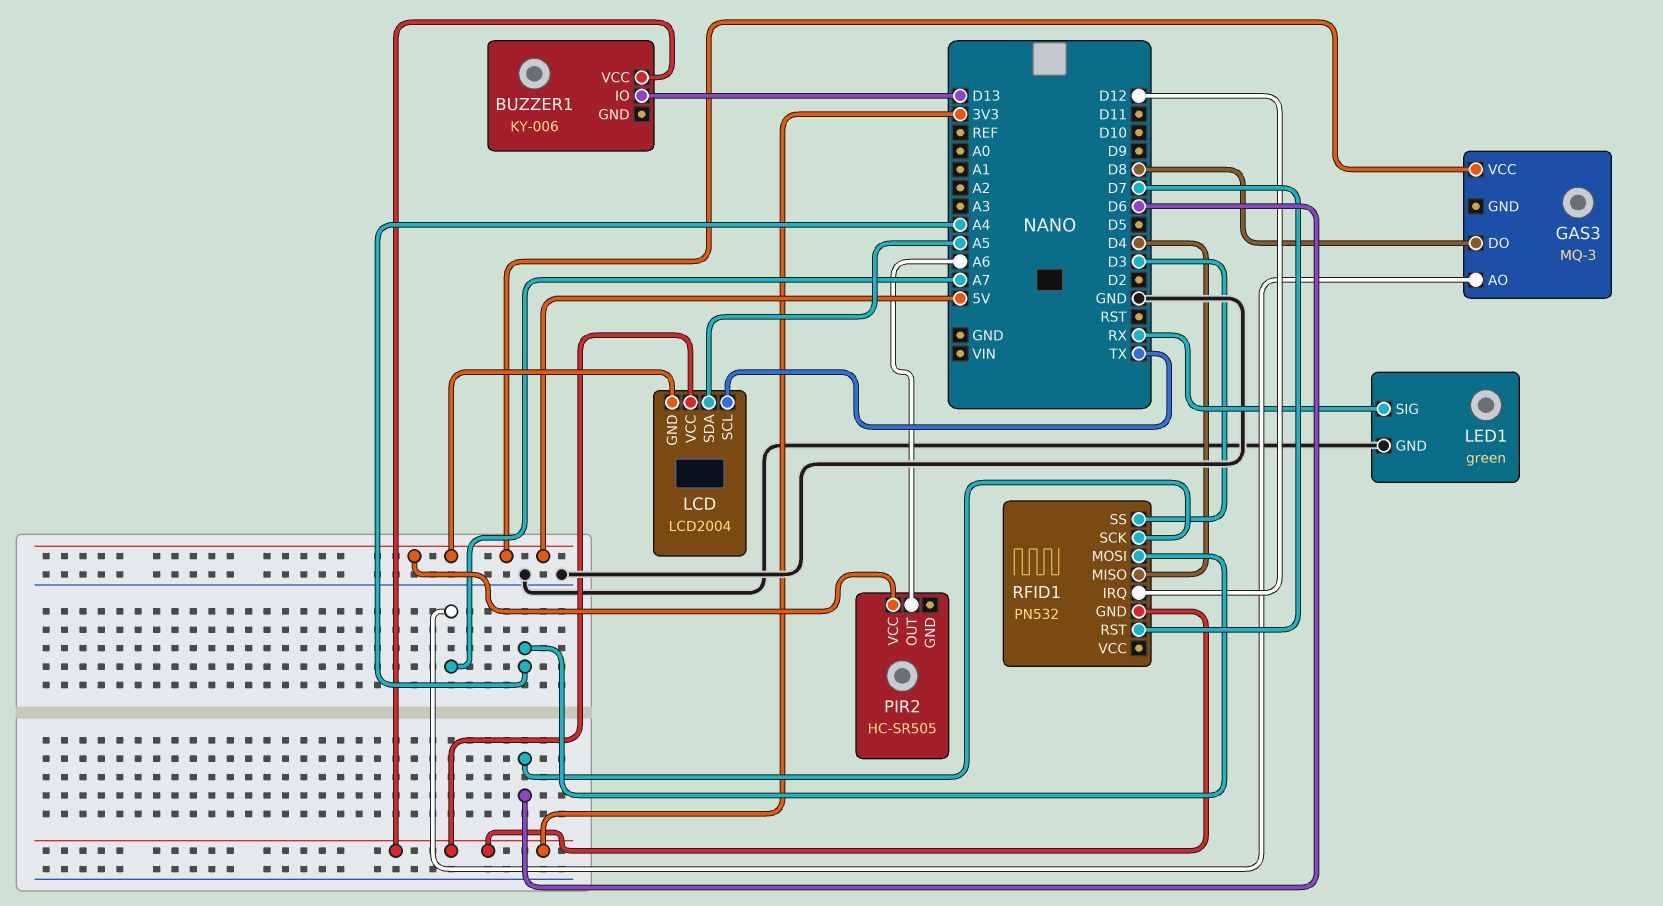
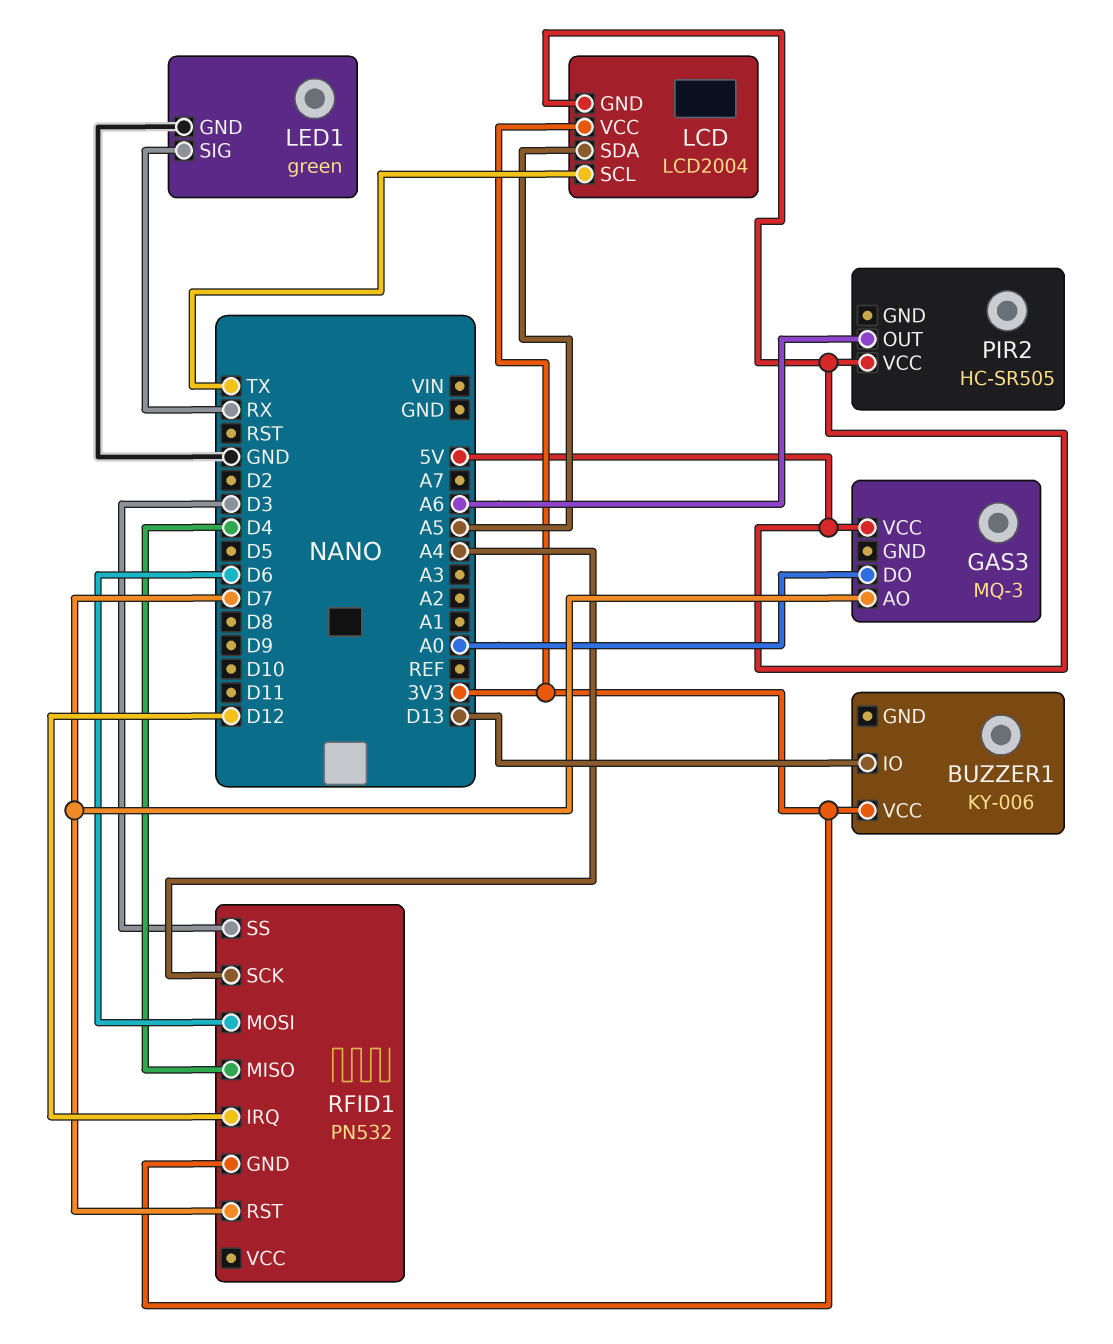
GAS3 pin AO: A7 -> D7
GAS3 pin DO: D8 -> A0
RFID1 pin MOSI: A4 -> D6
RFID1 pin SCK: D6 -> A4

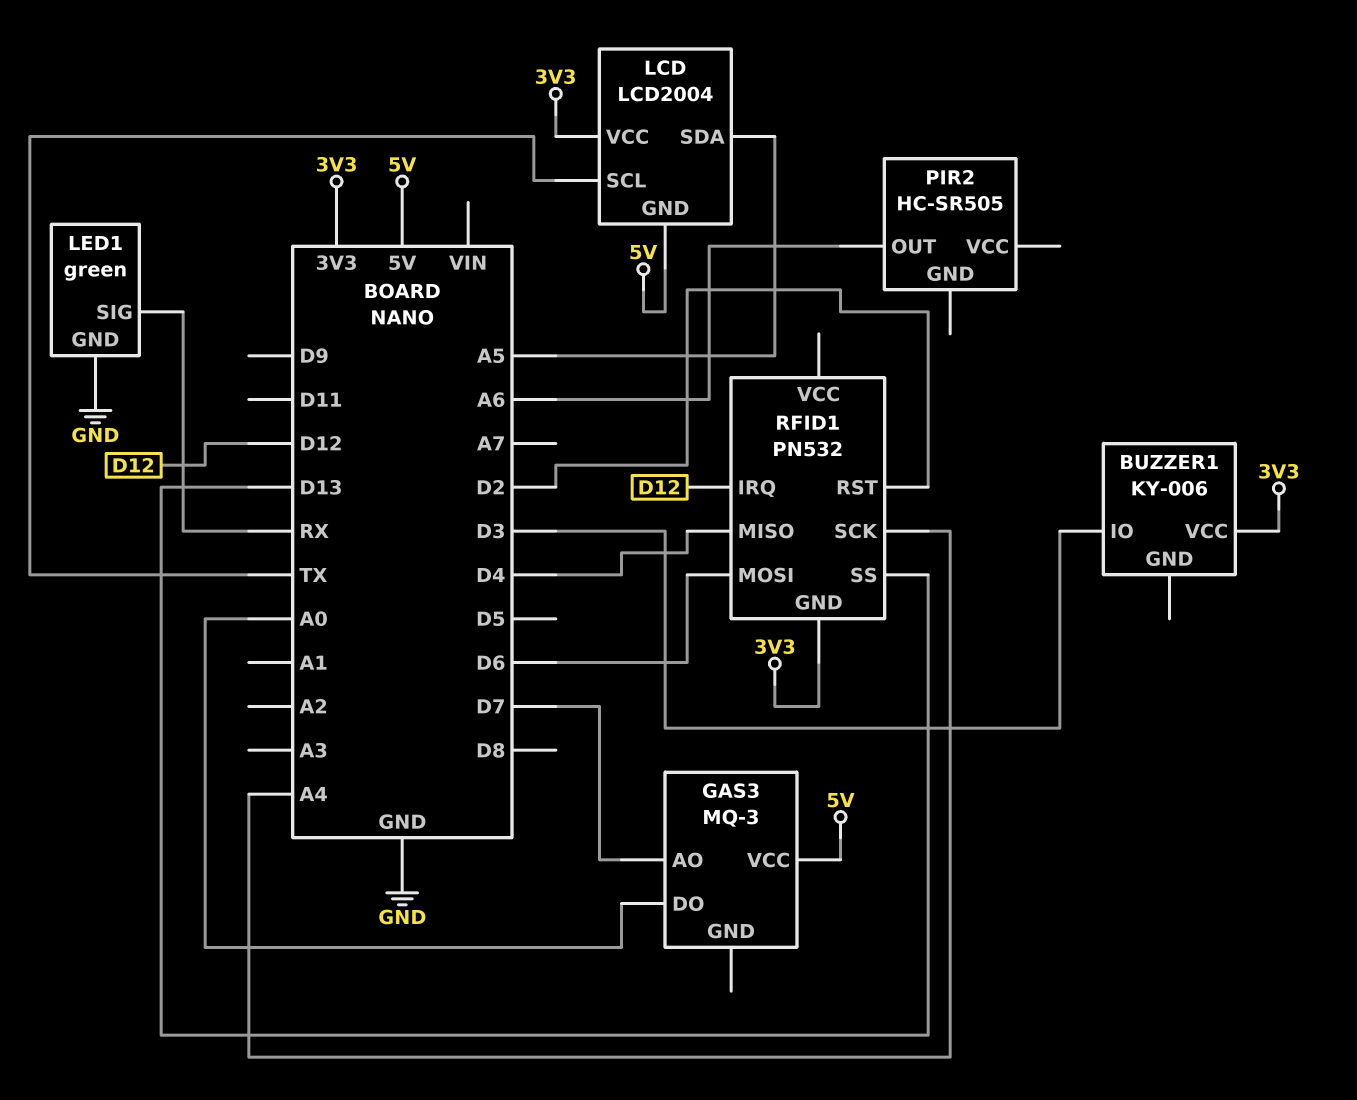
BUZZER1 pin IO: D13 -> D3
PIR2 pin VCC: 5V -> none
RFID1 pin RST: D7 -> D2
RFID1 pin SS: D3 -> D13

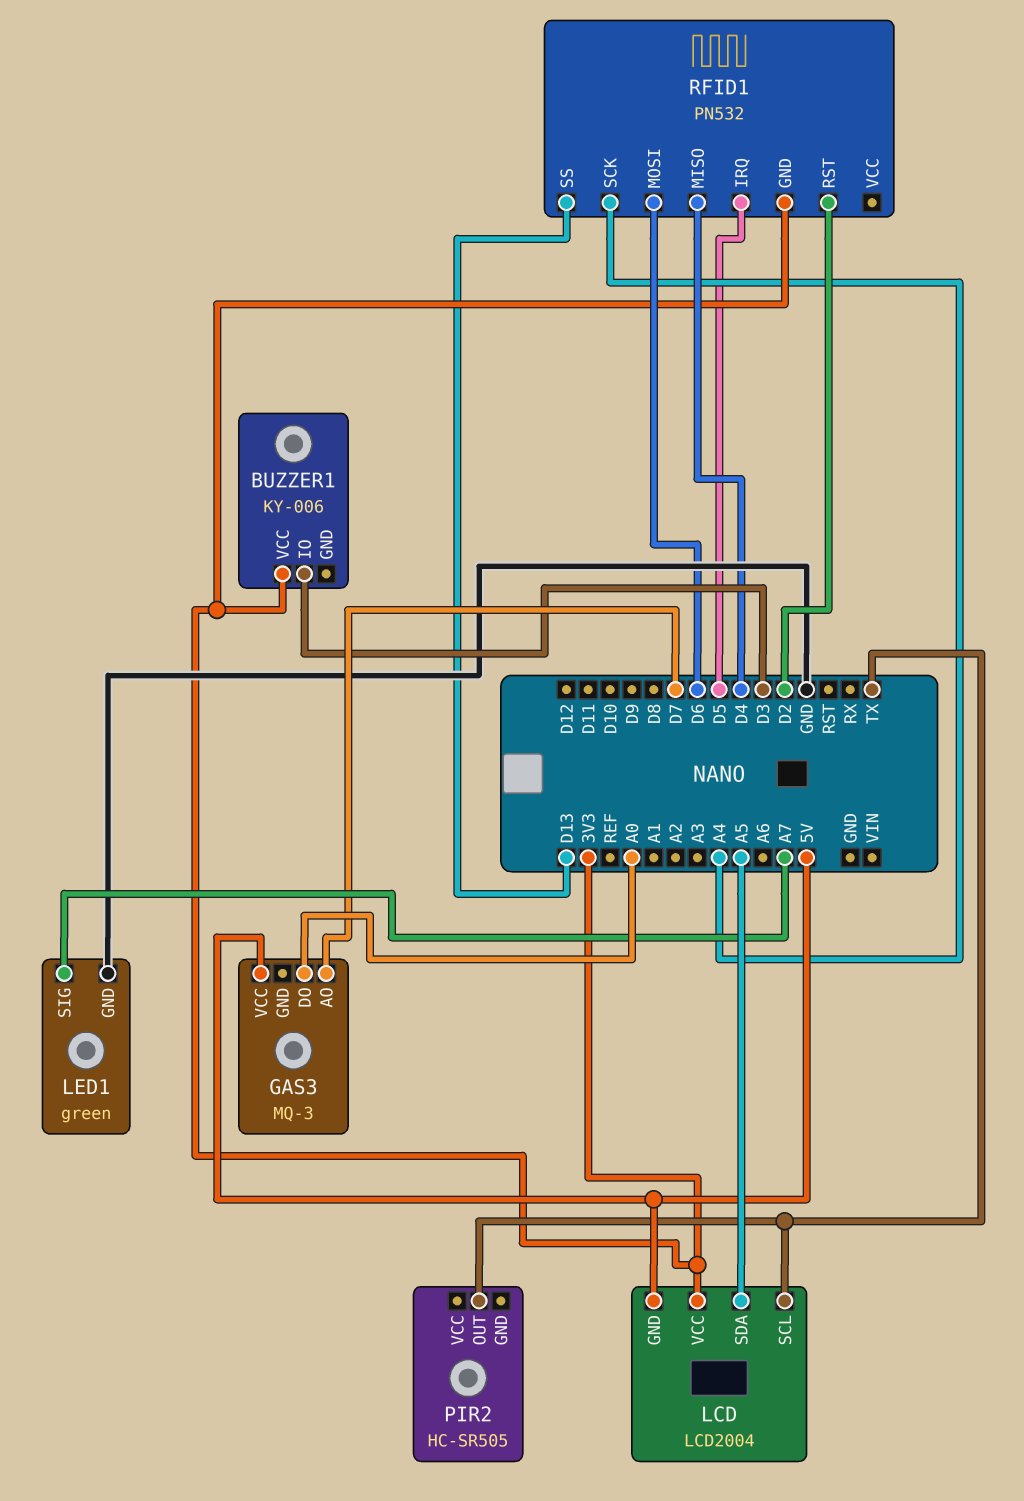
LED1 pin SIG: RX -> A7
PIR2 pin OUT: A6 -> TX
RFID1 pin IRQ: D12 -> D5

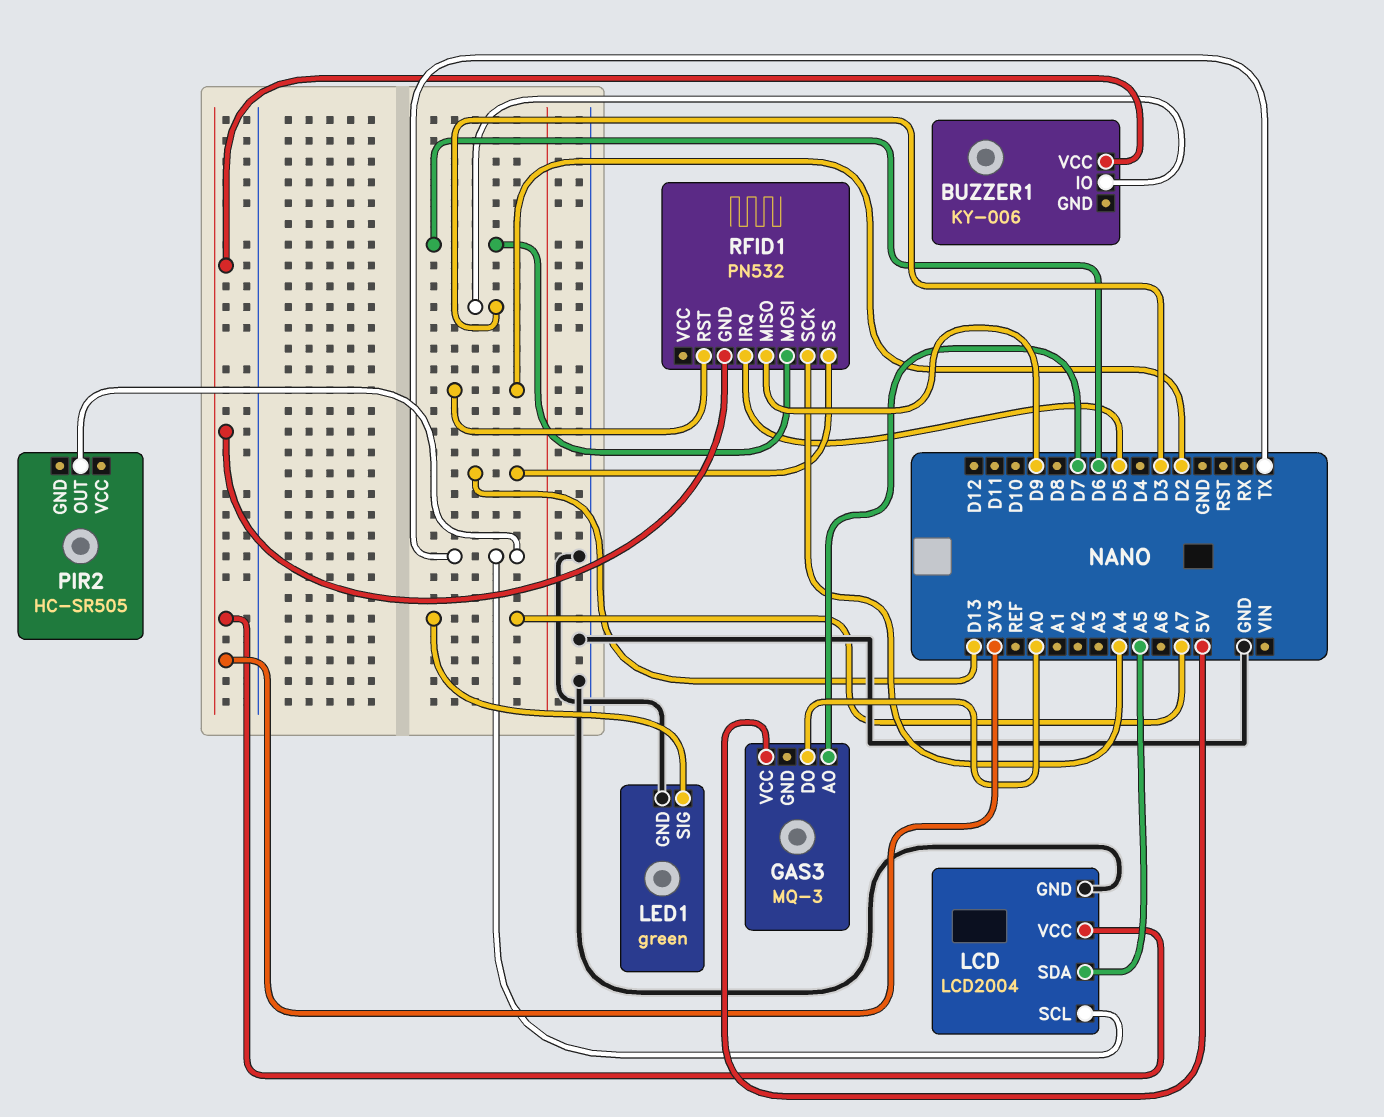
LCD pin GND: 5V -> GND
RFID1 pin MISO: D4 -> D9

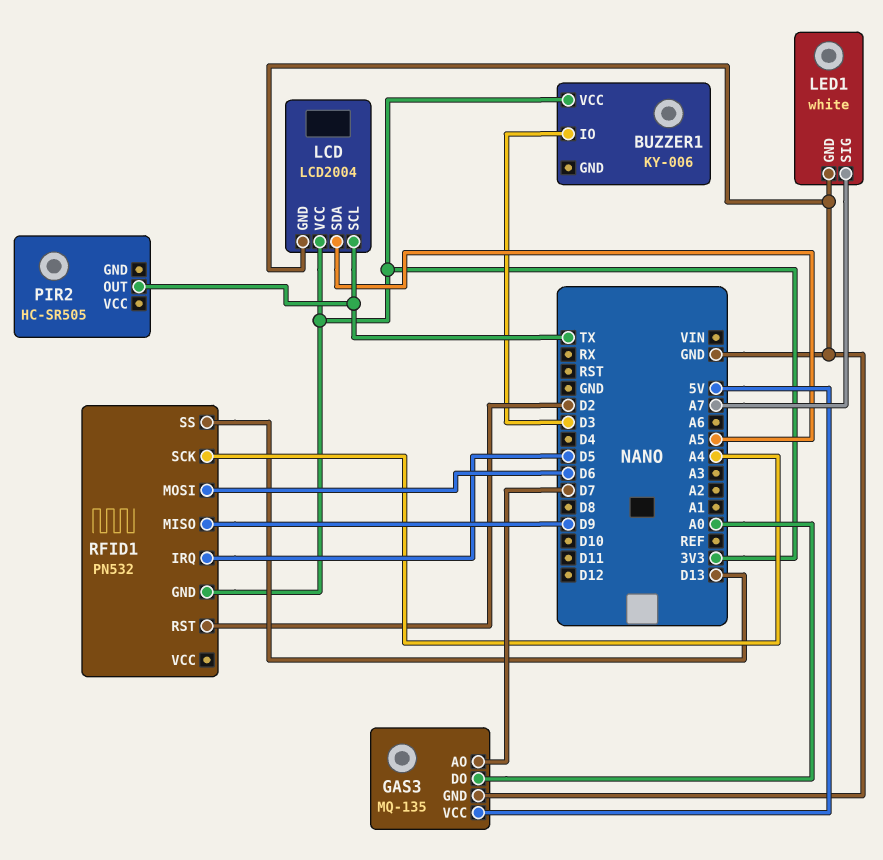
GAS3: MQ-3 -> MQ-135
GAS3 pin GND: none -> GND
LED1: green -> white

